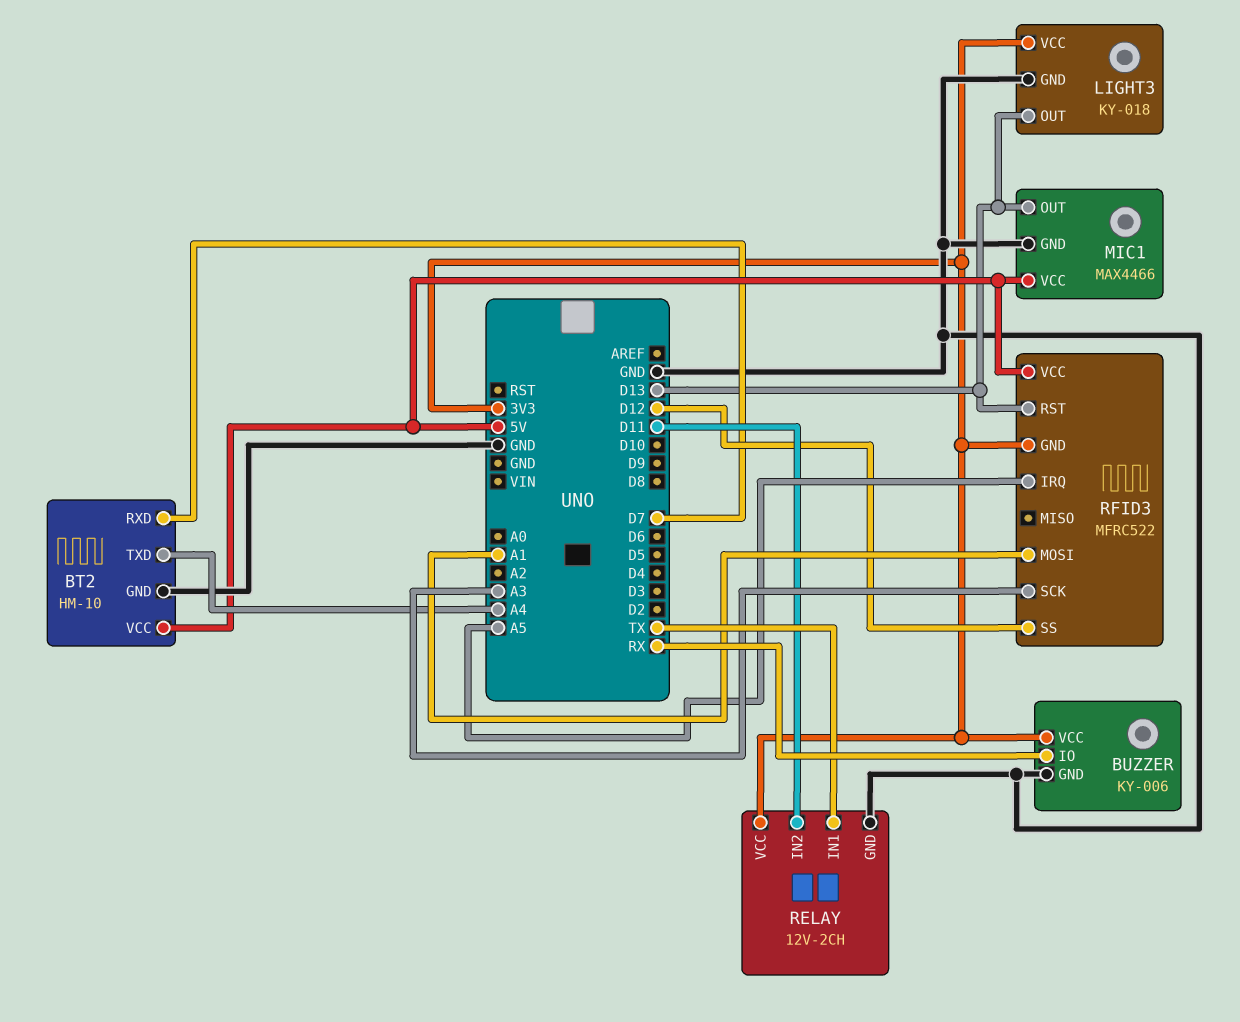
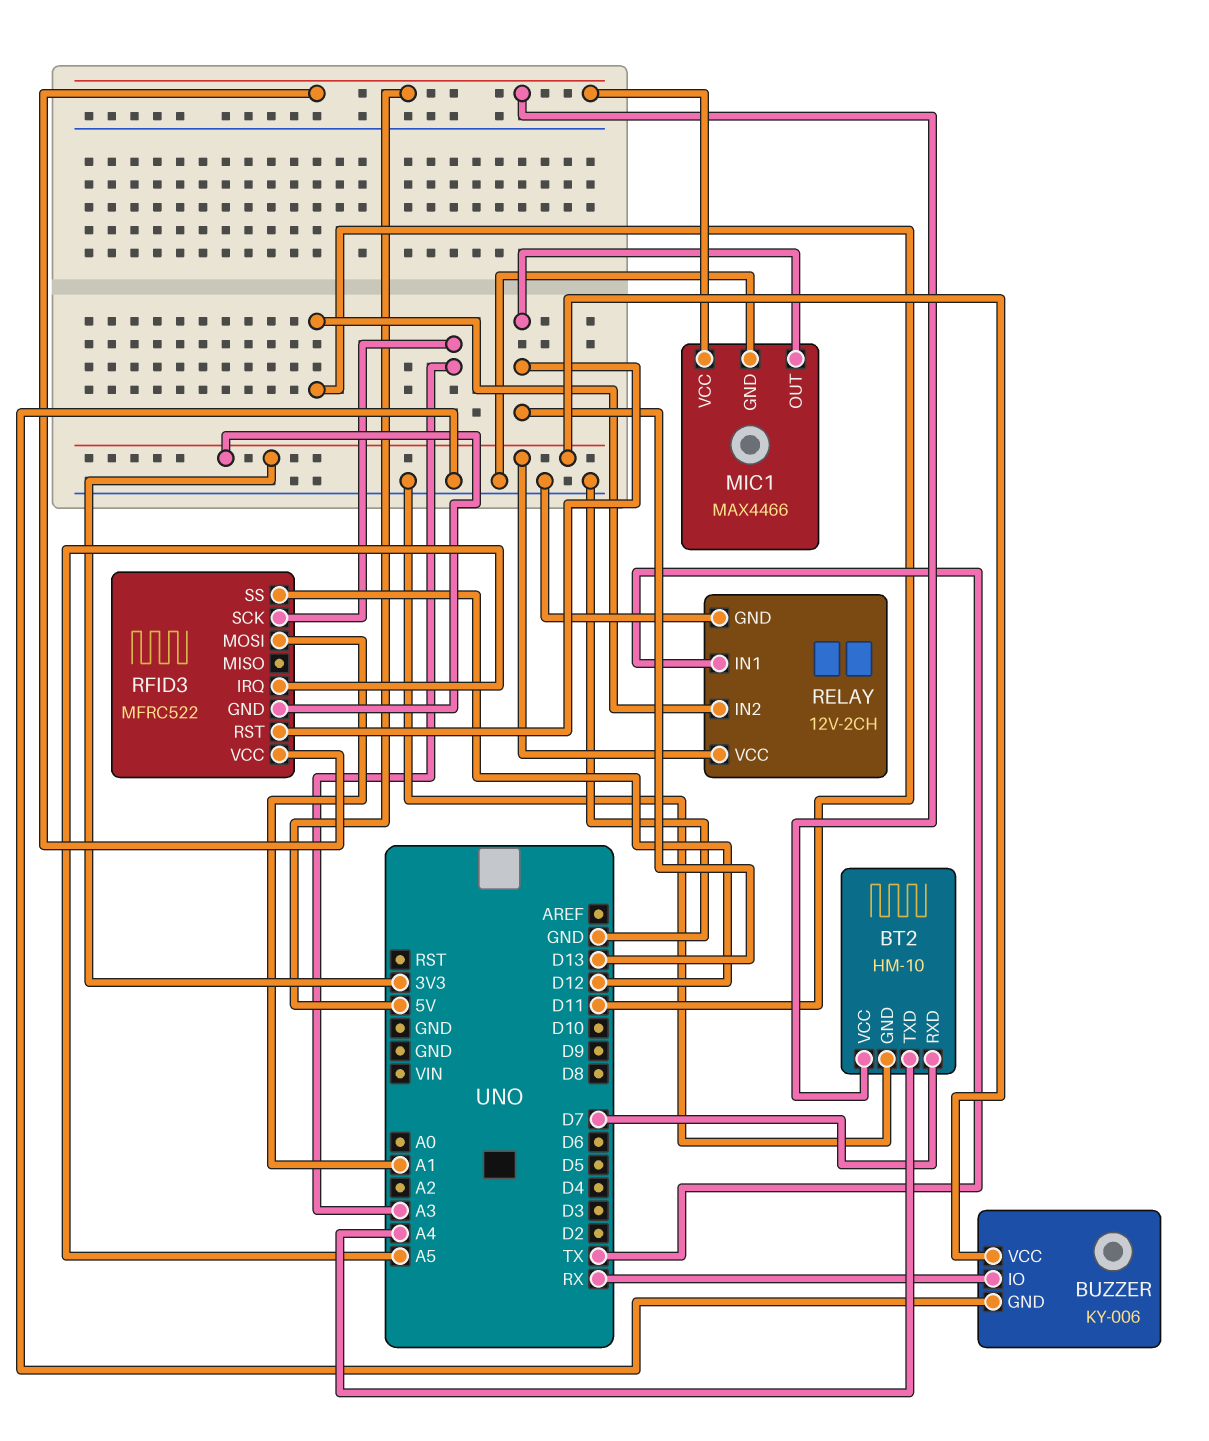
LIGHT3: KY-018 -> none
LIGHT3 pin GND: GND -> none
LIGHT3 pin OUT: D13 -> none
LIGHT3 pin VCC: 3V3 -> none

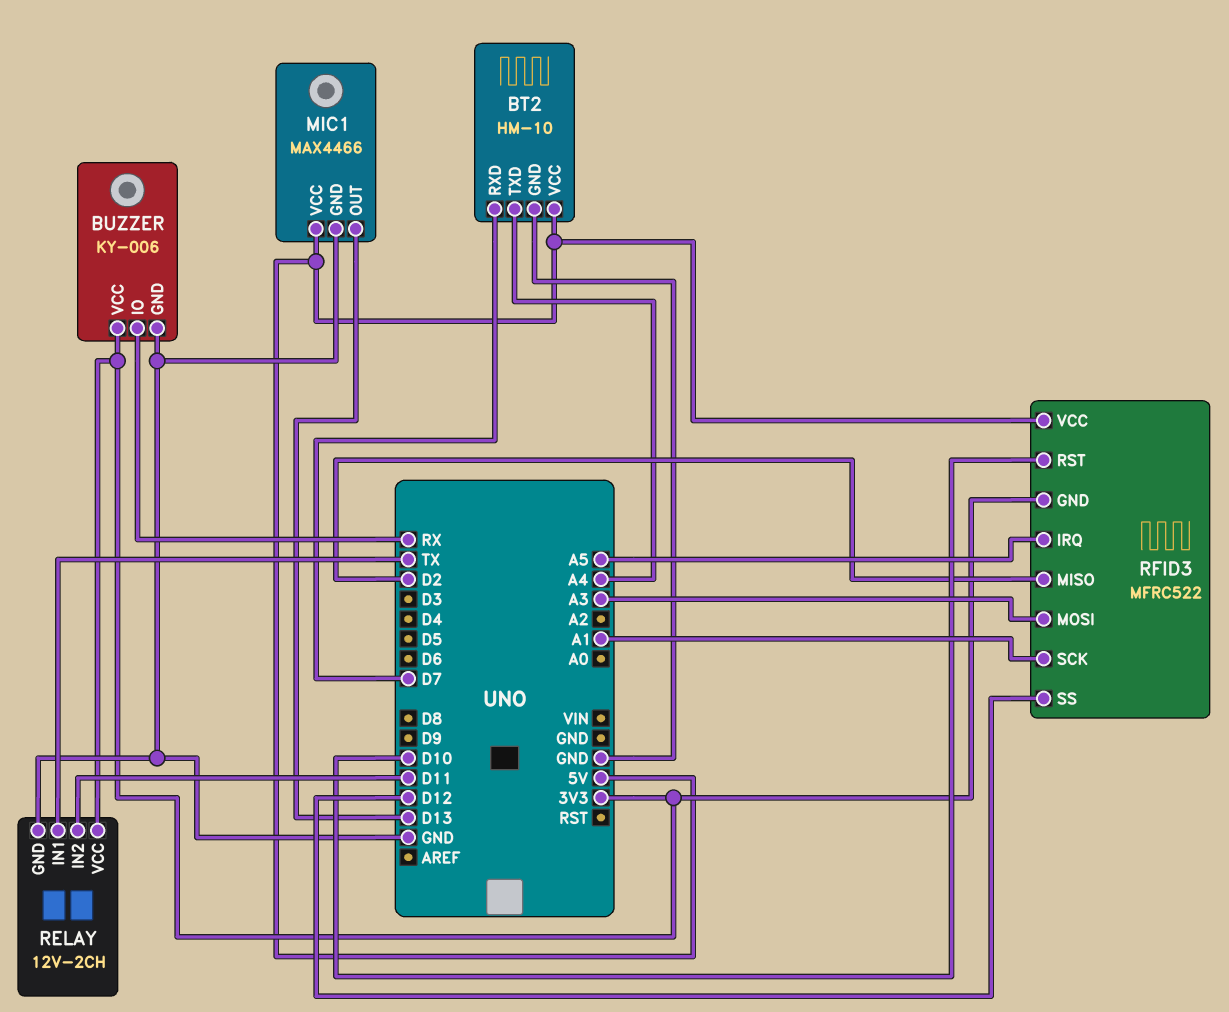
RFID3 pin MISO: none -> D2
RFID3 pin MOSI: A1 -> A3
RFID3 pin RST: D13 -> D10
RFID3 pin SCK: A3 -> A1

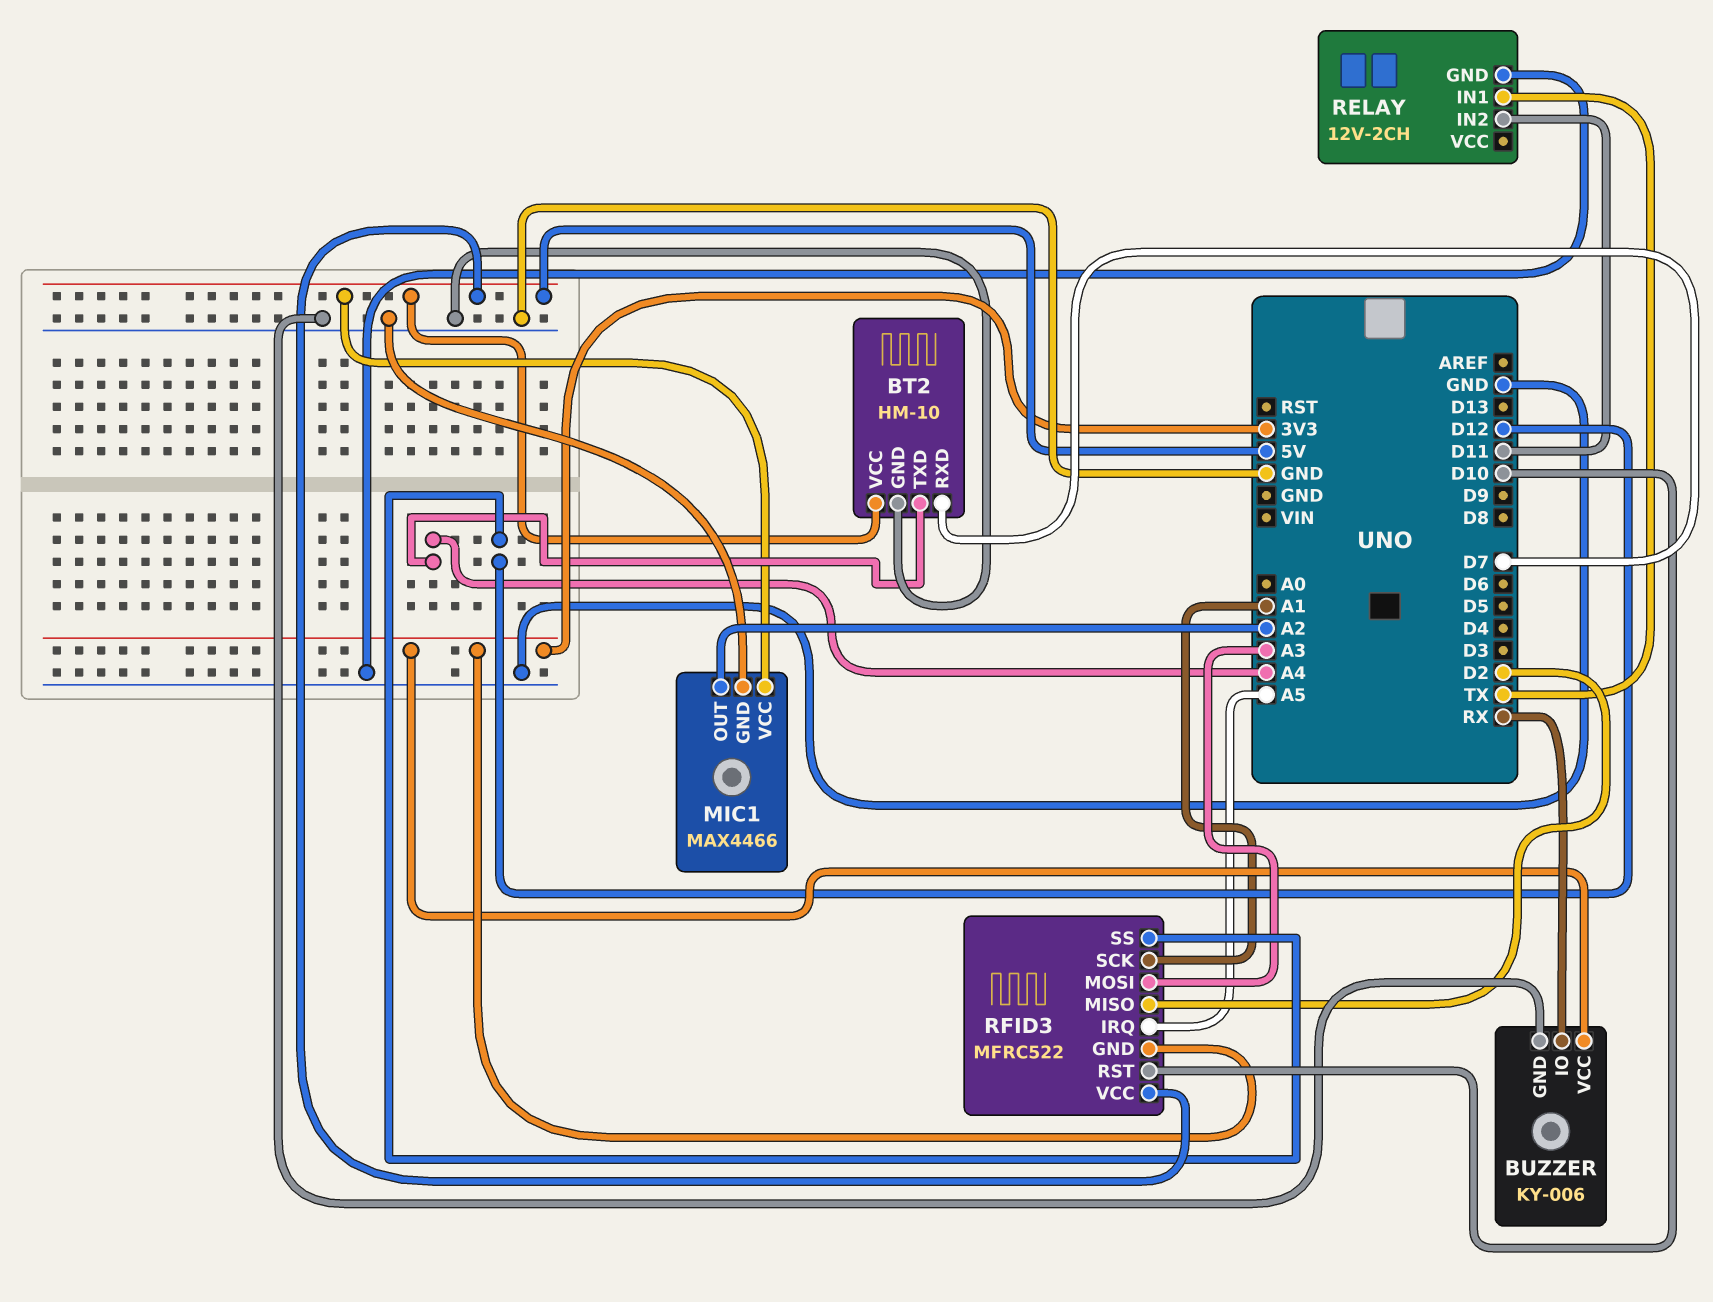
MIC1 pin OUT: D13 -> A2
RELAY pin VCC: 3V3 -> none

